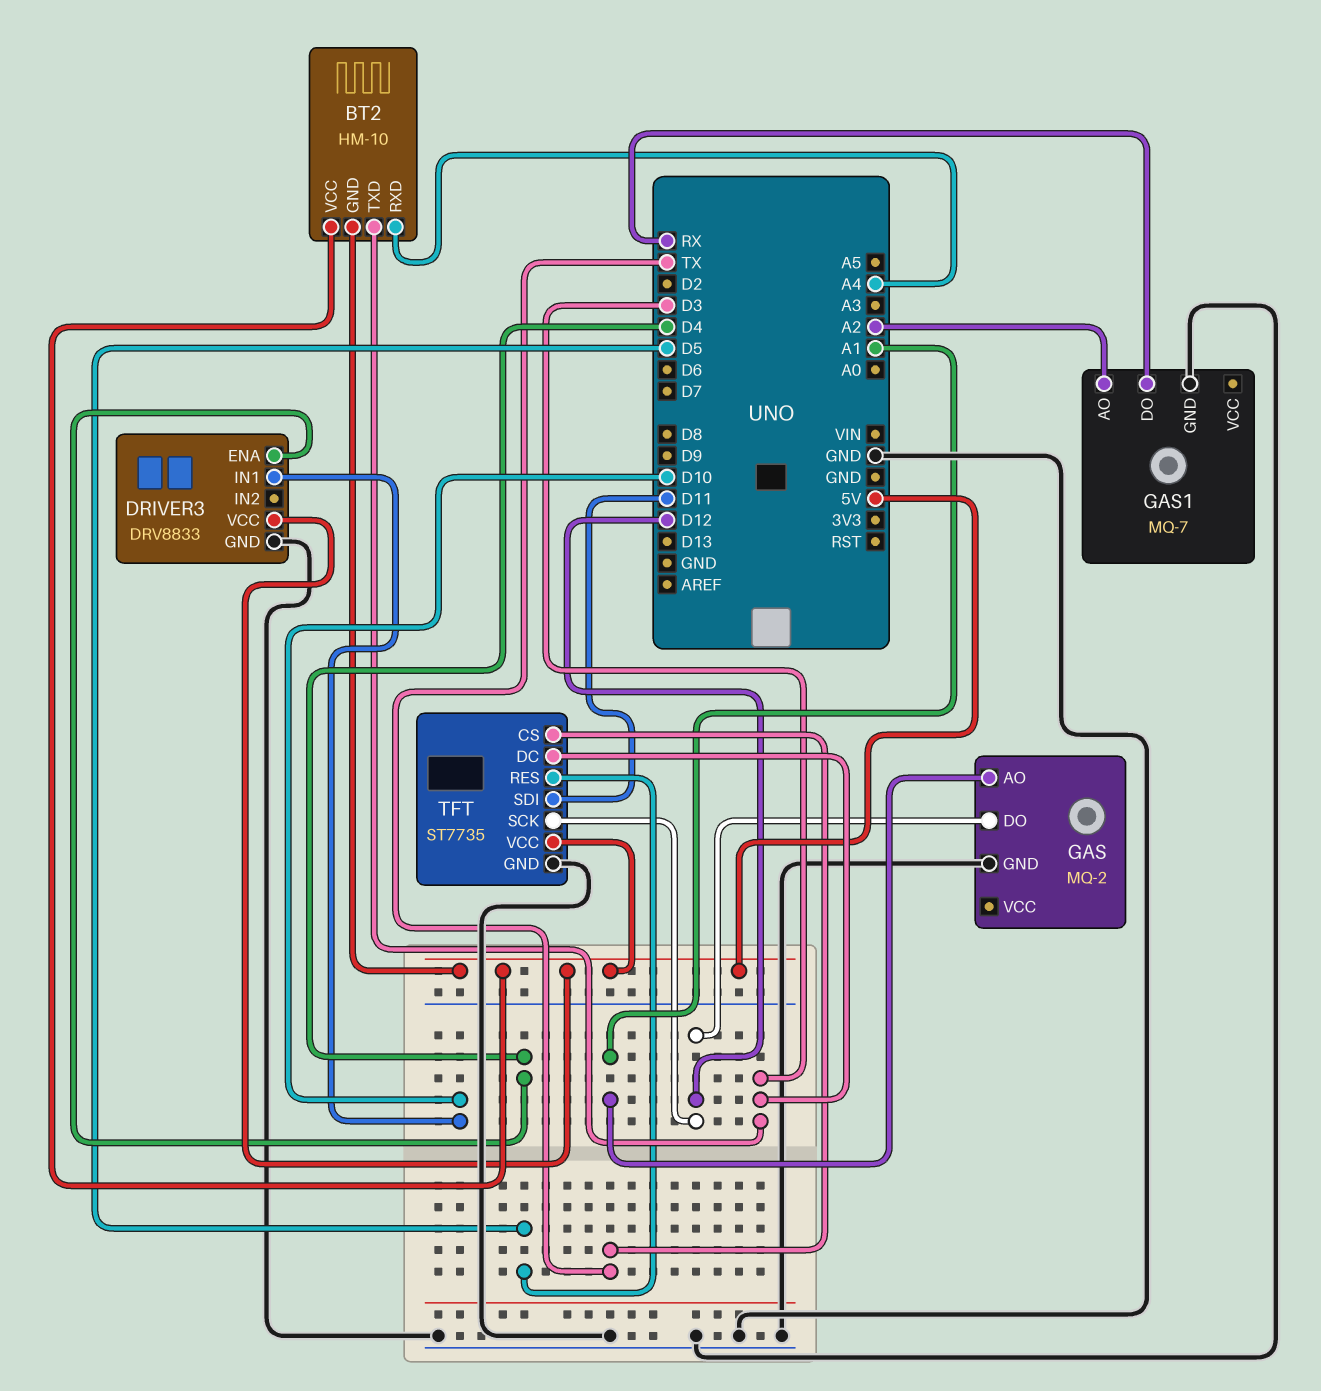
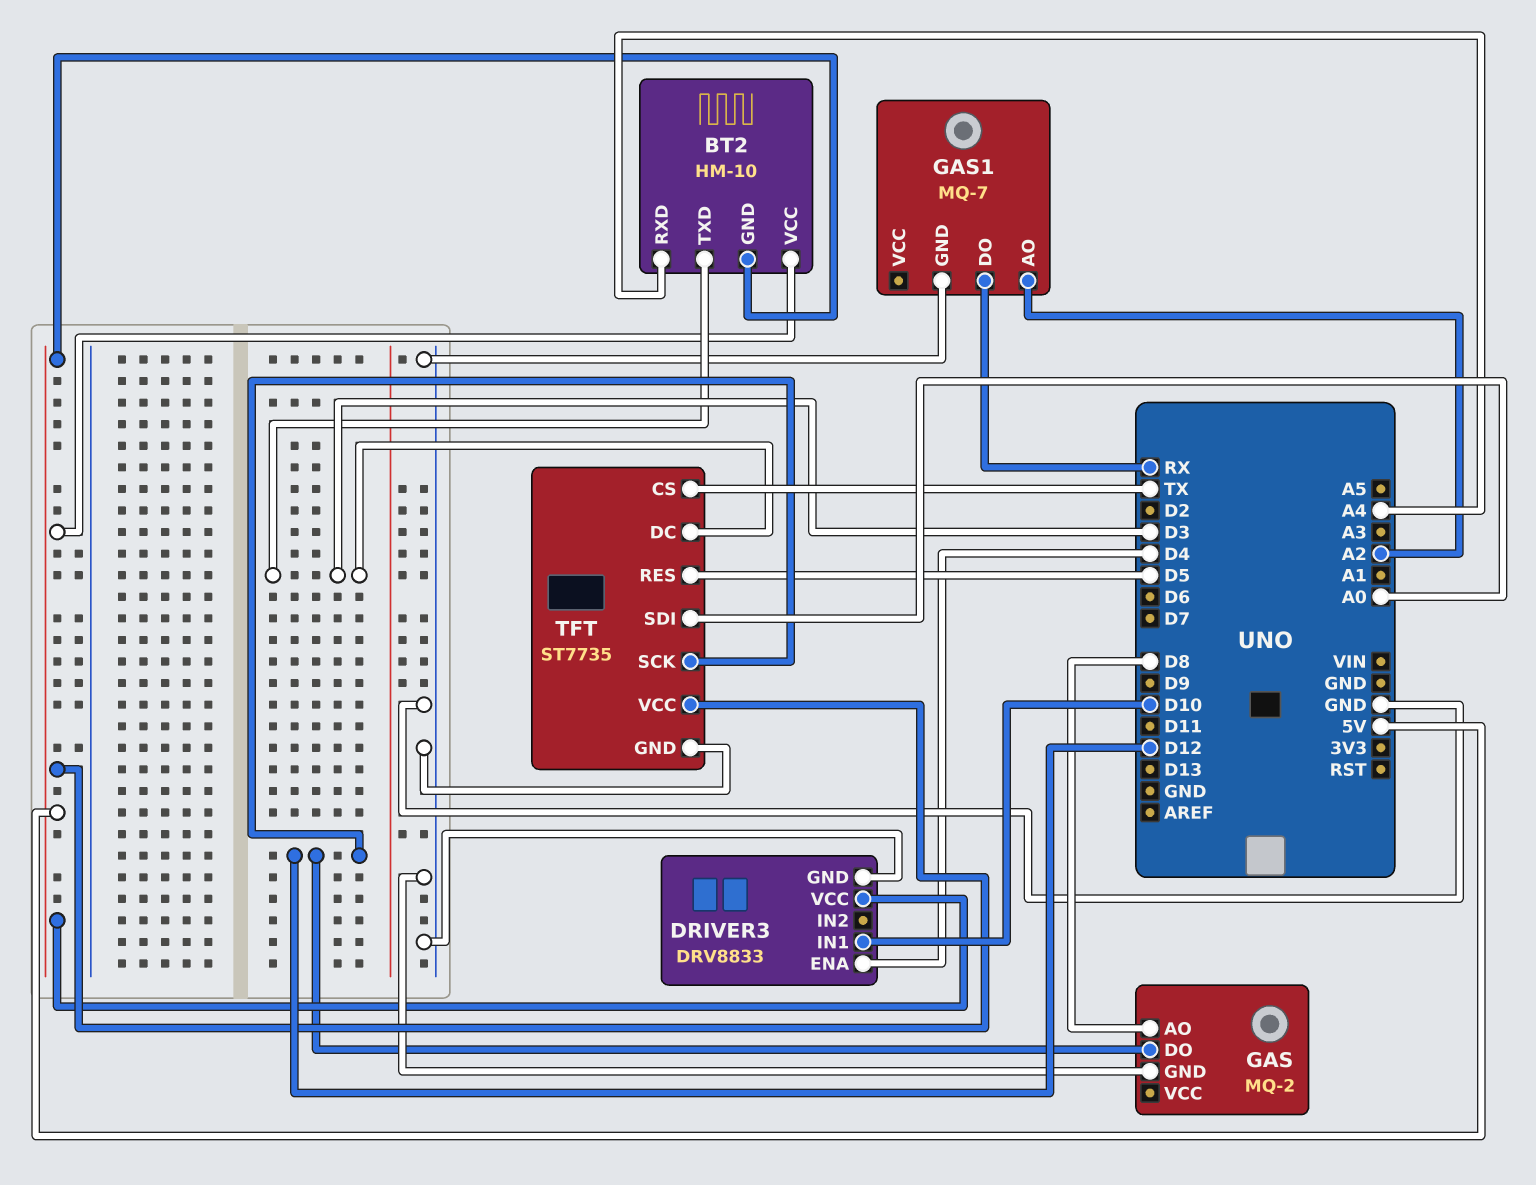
GAS pin AO: A1 -> D8
TFT pin SDI: D11 -> A0

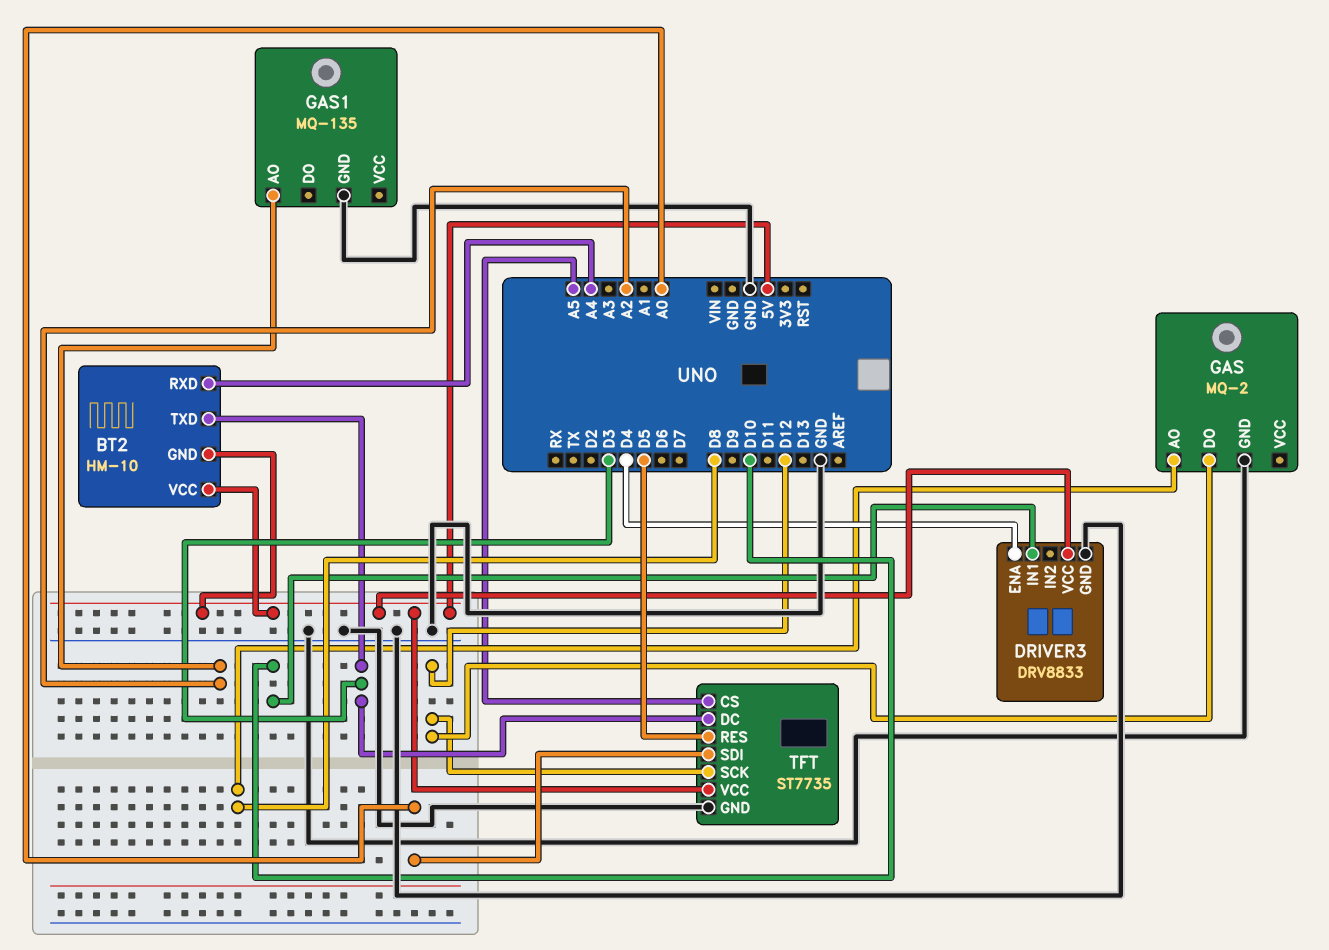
GAS1: MQ-7 -> MQ-135
GAS1 pin DO: RX -> none
TFT pin CS: TX -> A5

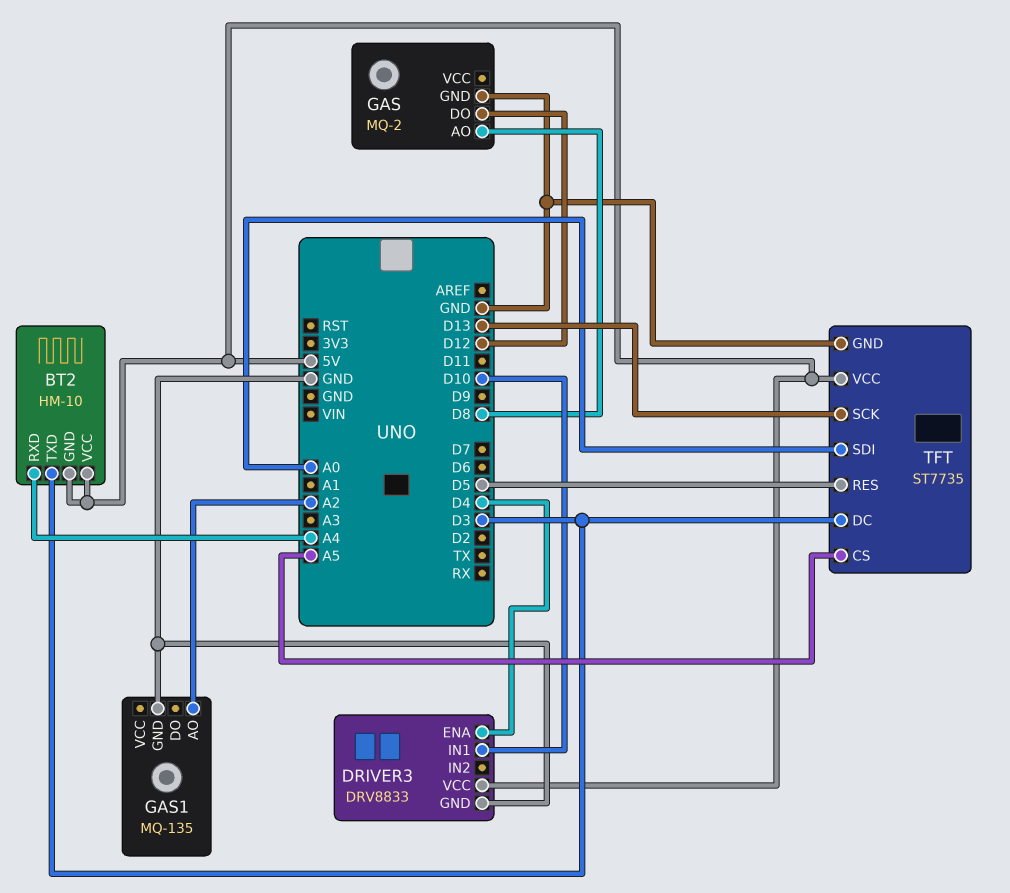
TFT pin SCK: D12 -> D13

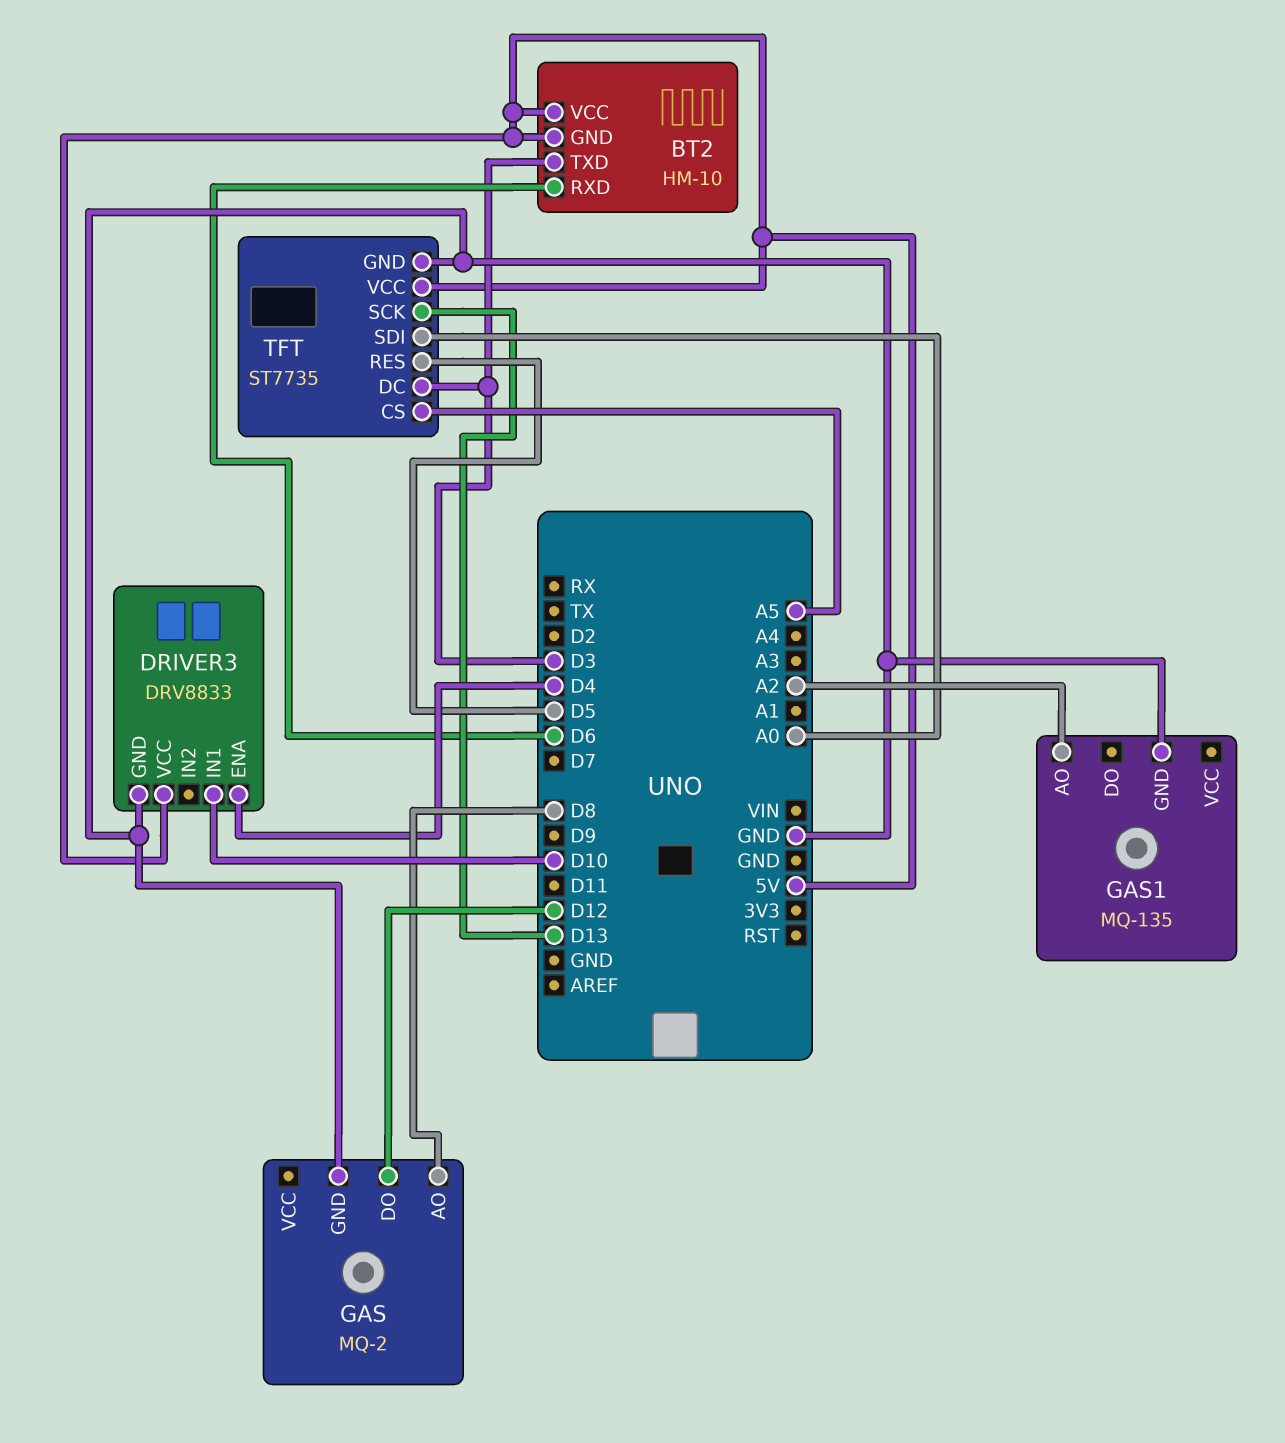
BT2 pin RXD: A4 -> D6

